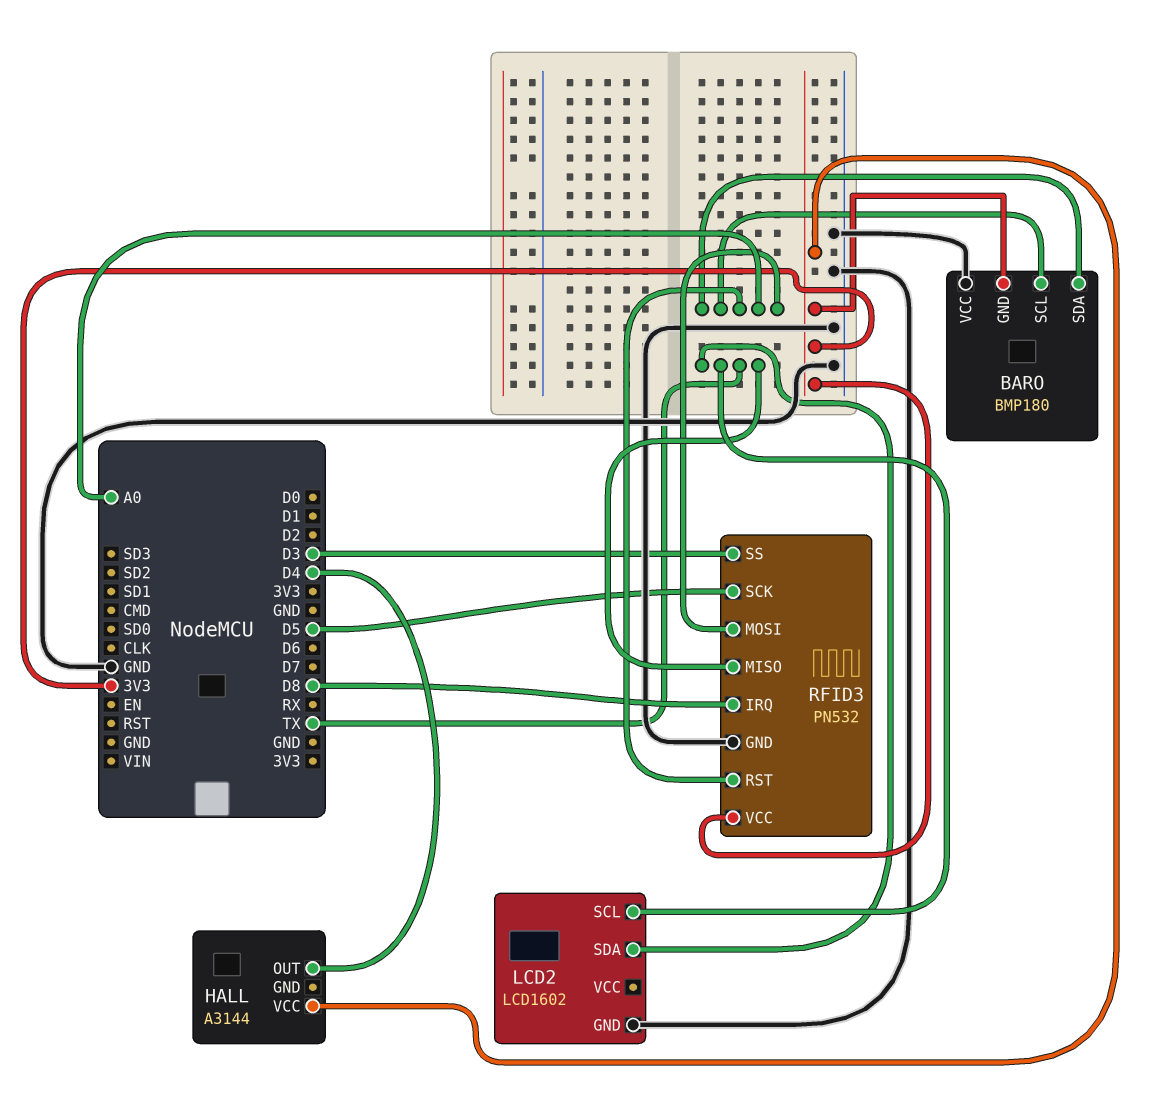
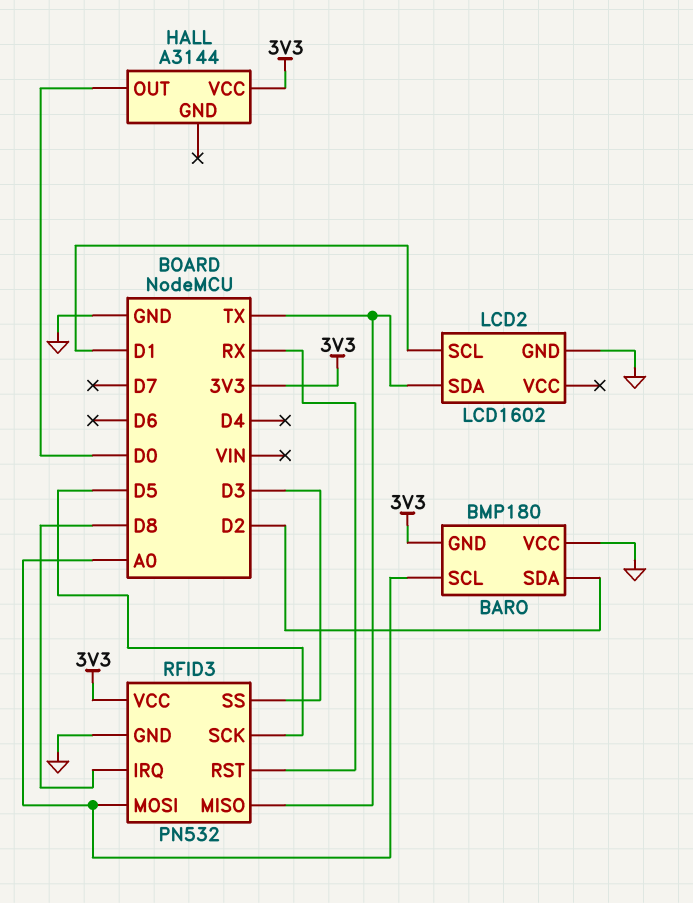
BARO pin SDA: A0 -> D2
HALL pin OUT: D4 -> D0
LCD2 pin SCL: TX -> D1
RFID3 pin RST: A0 -> RX

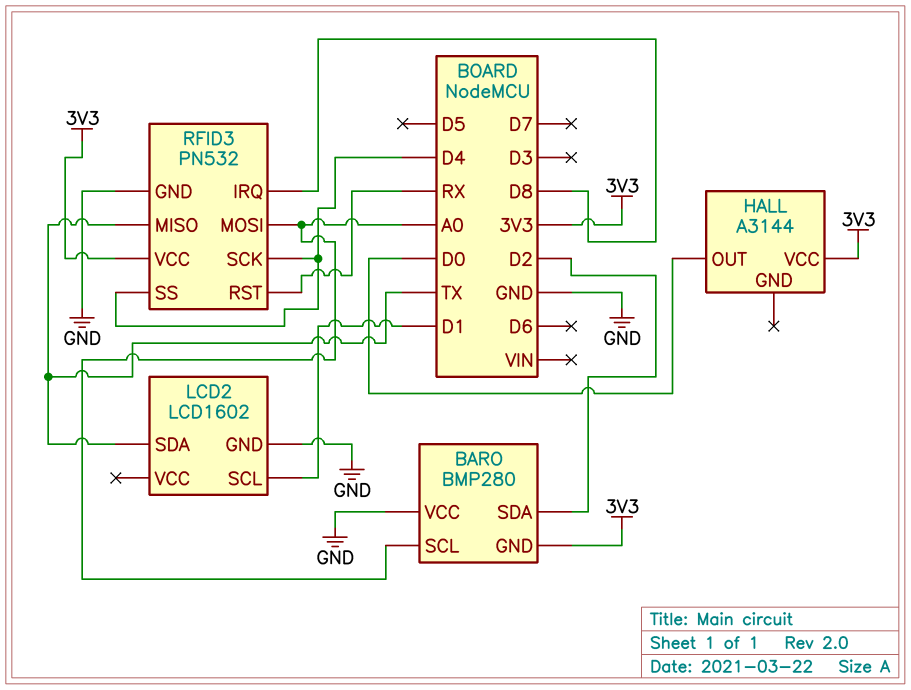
BARO: BMP180 -> BMP280
RFID3 pin SCK: D5 -> D4
RFID3 pin SS: D3 -> D4

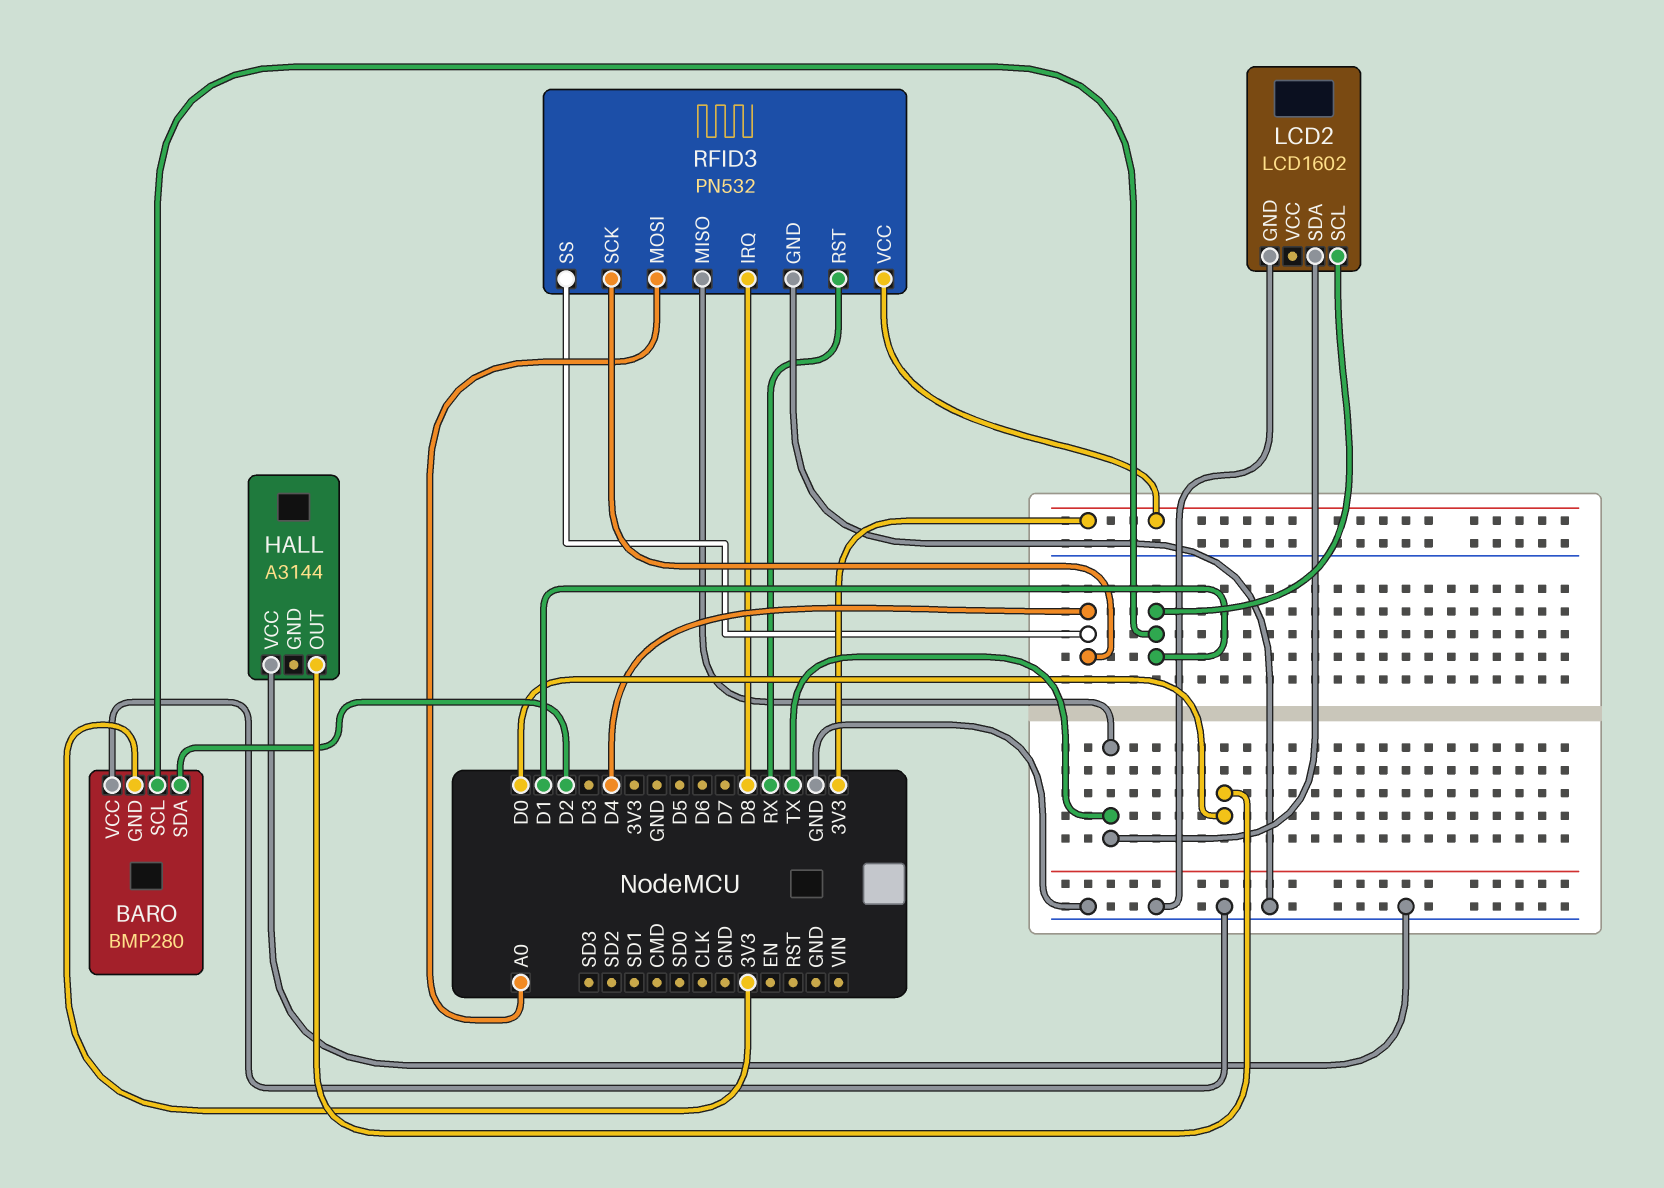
BARO pin SCL: A0 -> D1
HALL pin VCC: 3V3 -> GND

